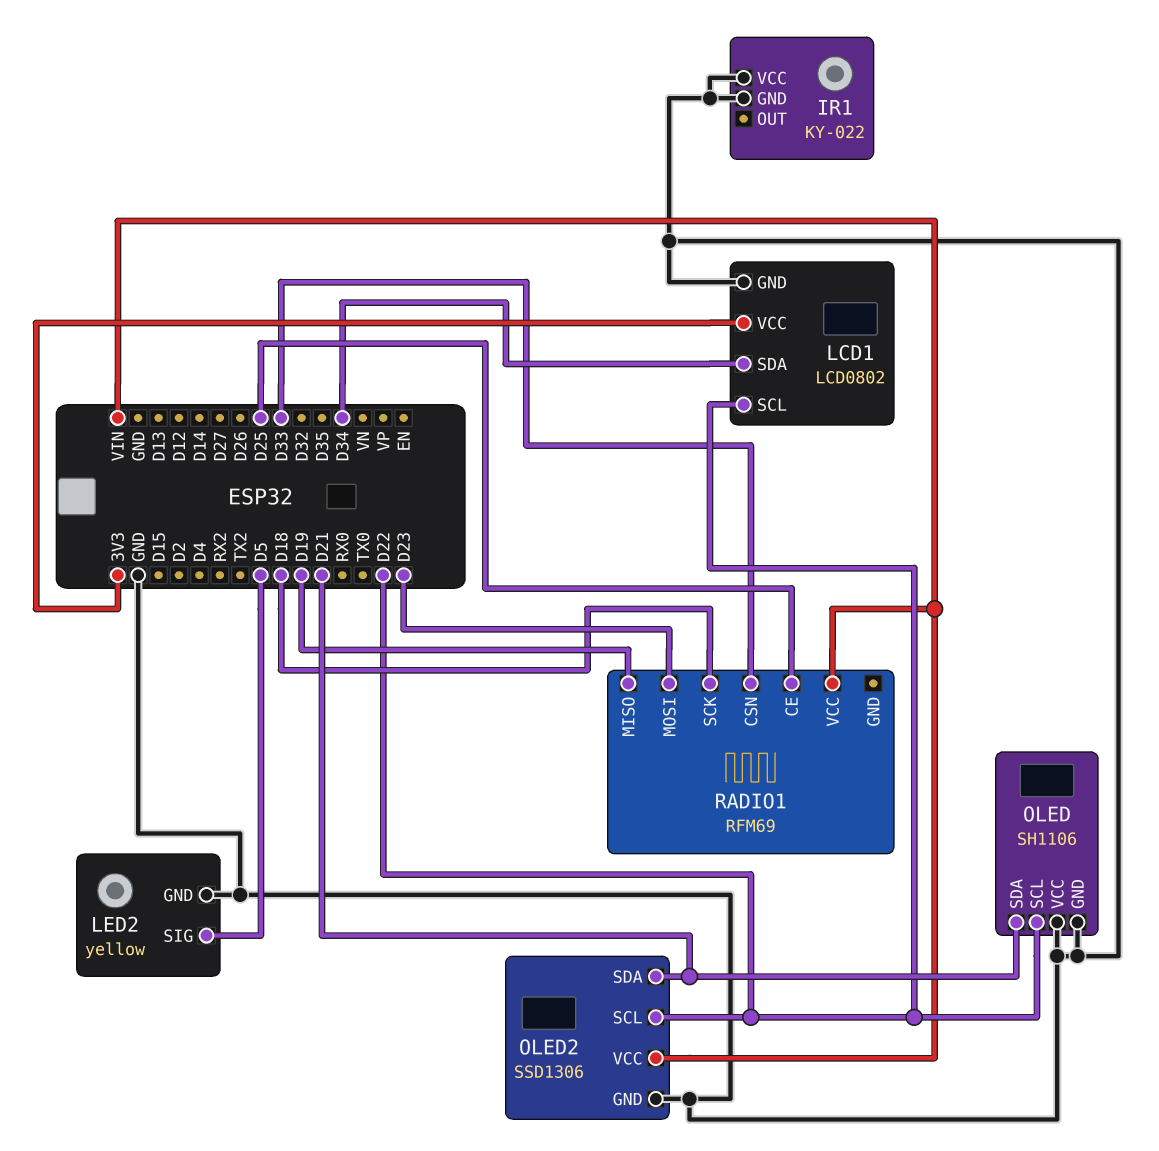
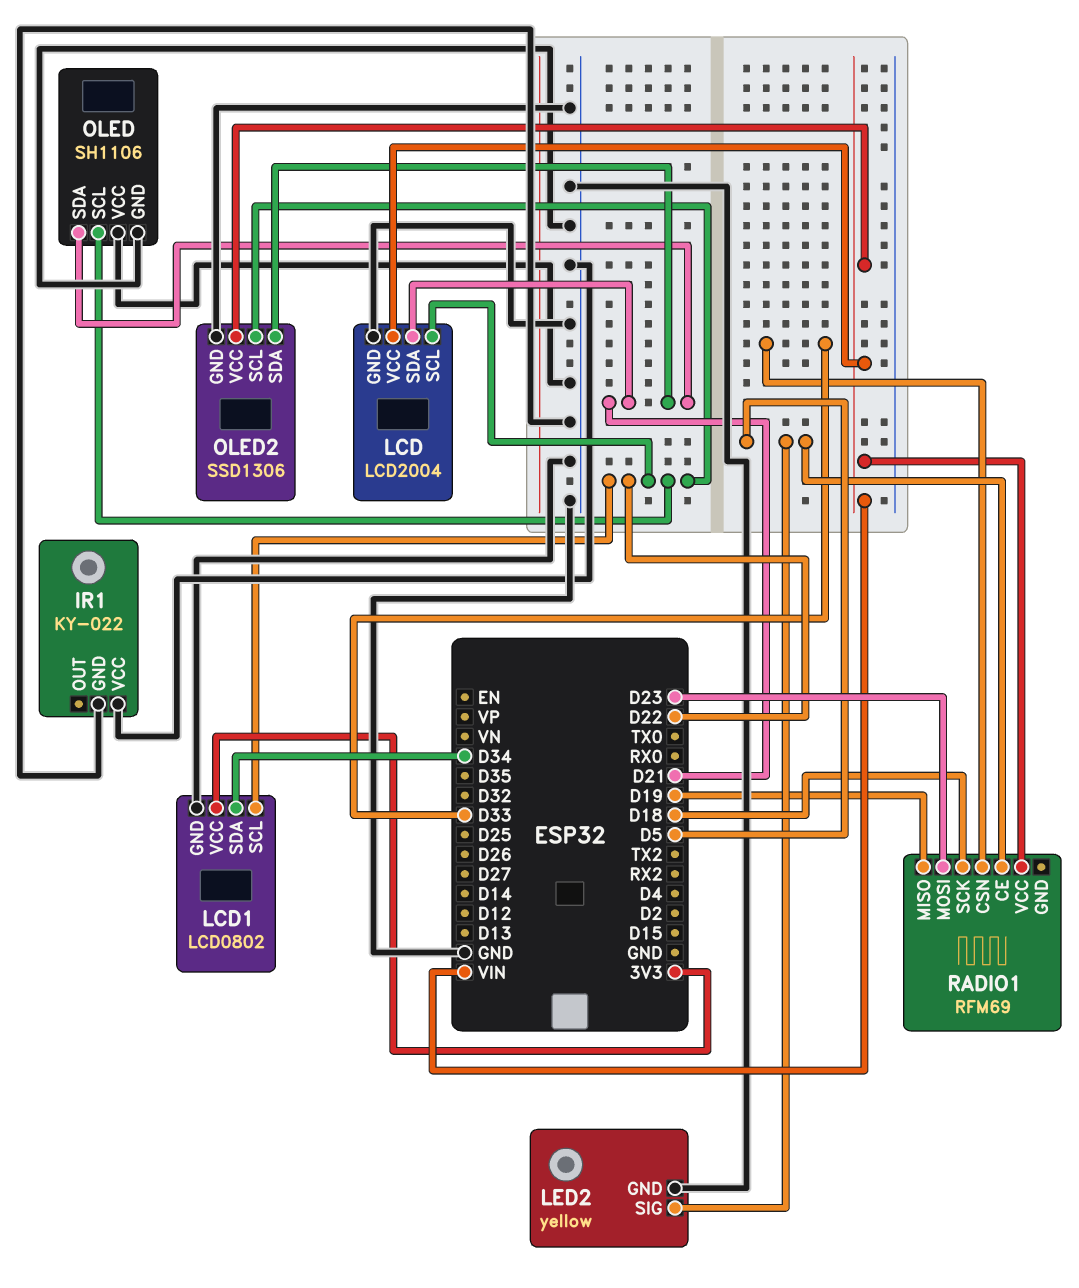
LCD: none -> LCD2004
LCD pin GND: none -> GND
LCD pin SCL: none -> D22
LCD pin SDA: none -> D21
LCD pin VCC: none -> VIN
RADIO1 pin CE: D25 -> D5

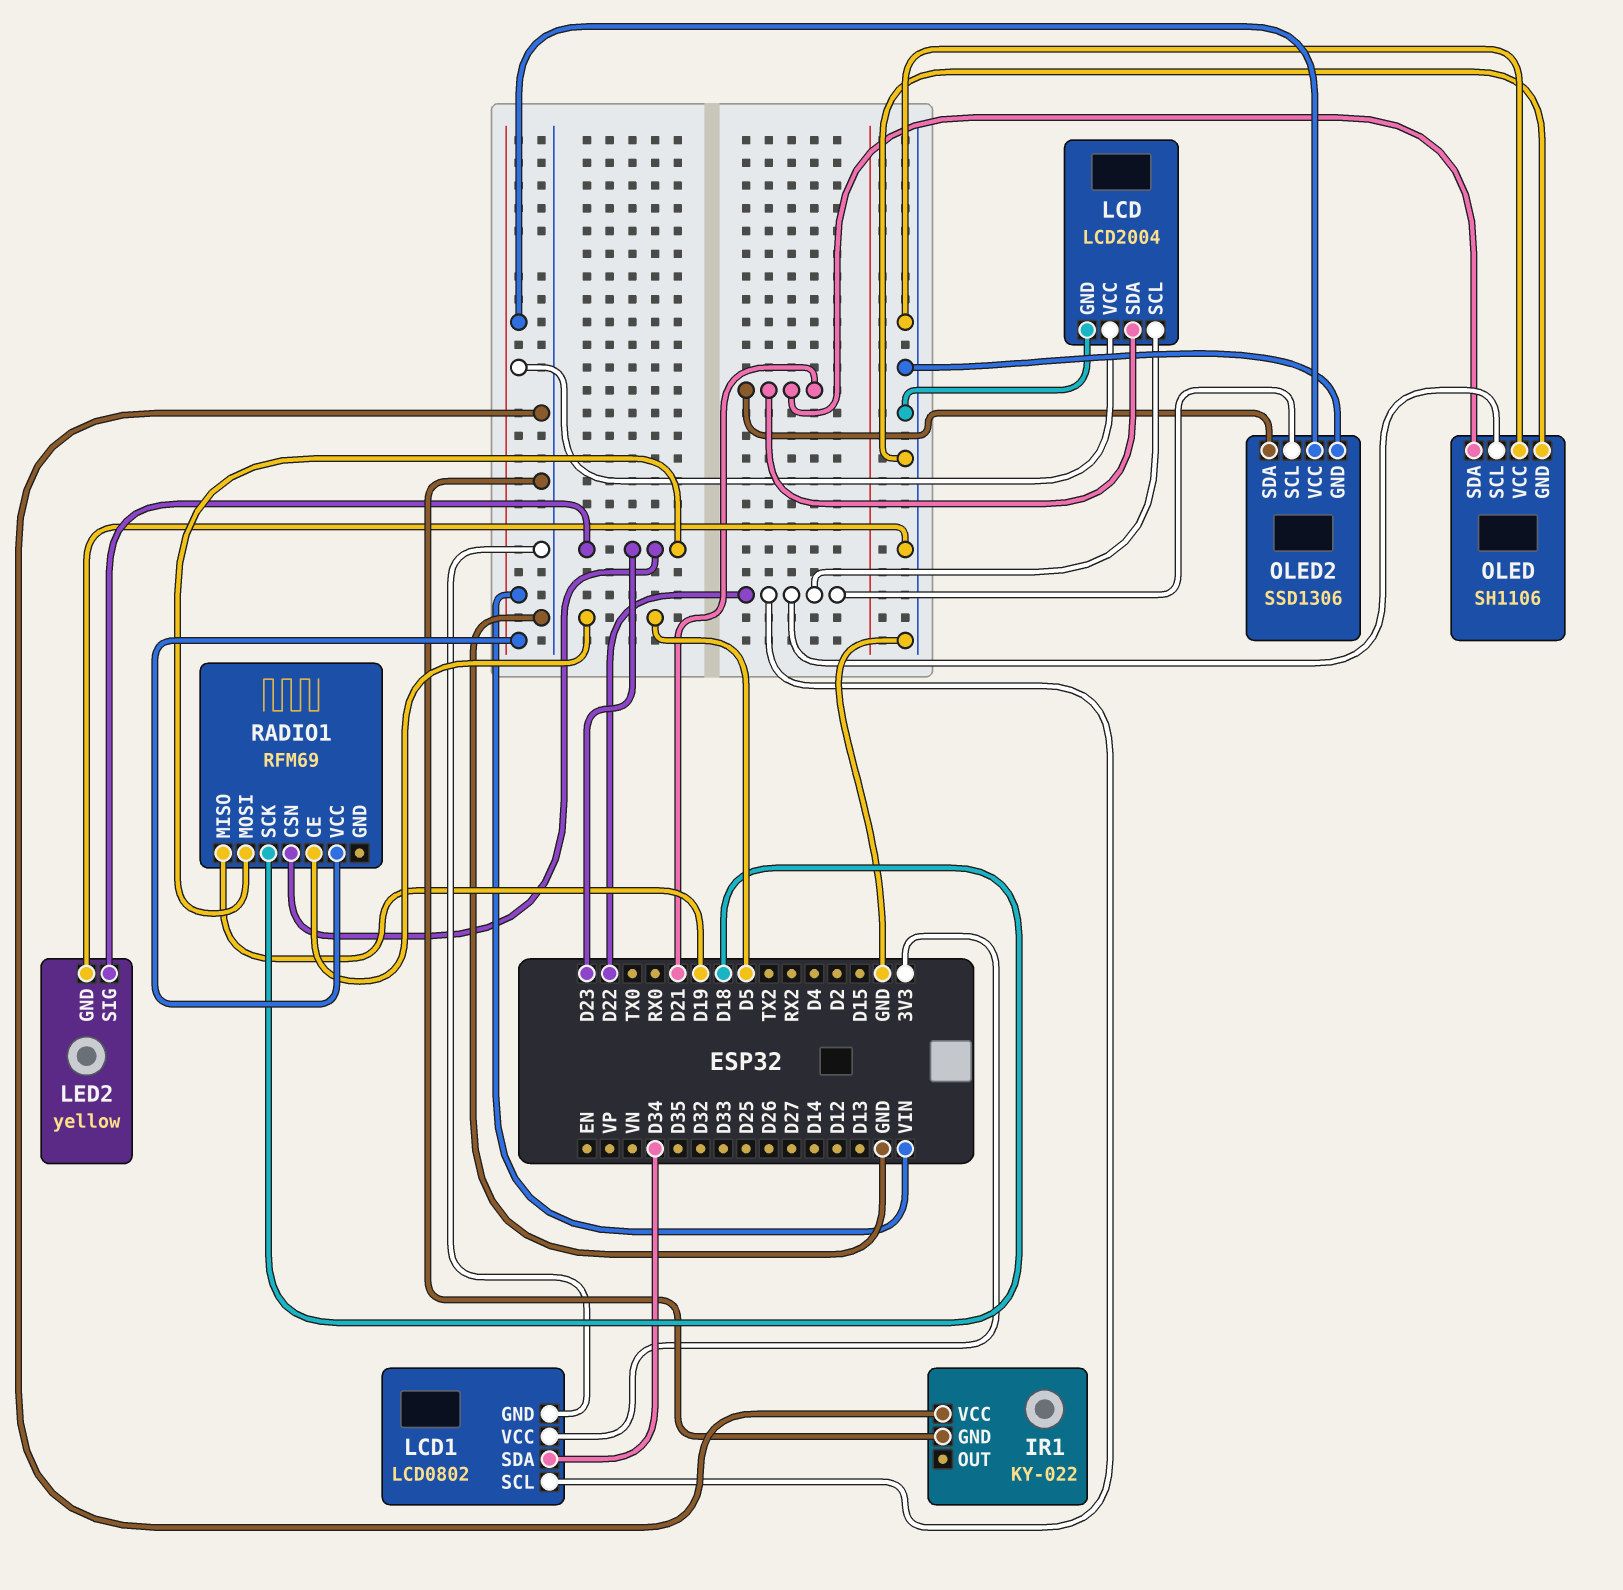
LED2 pin SIG: D5 -> D23
RADIO1 pin CSN: D33 -> D23

